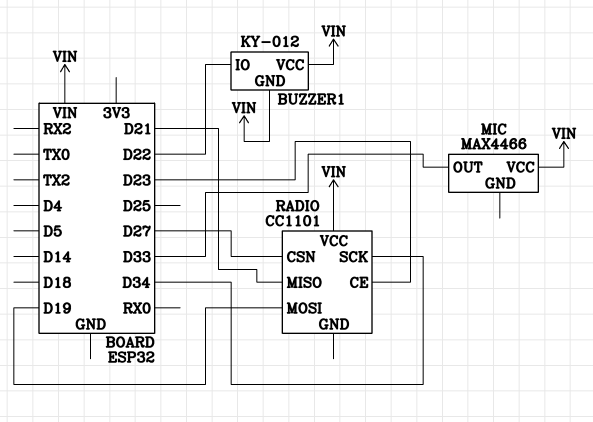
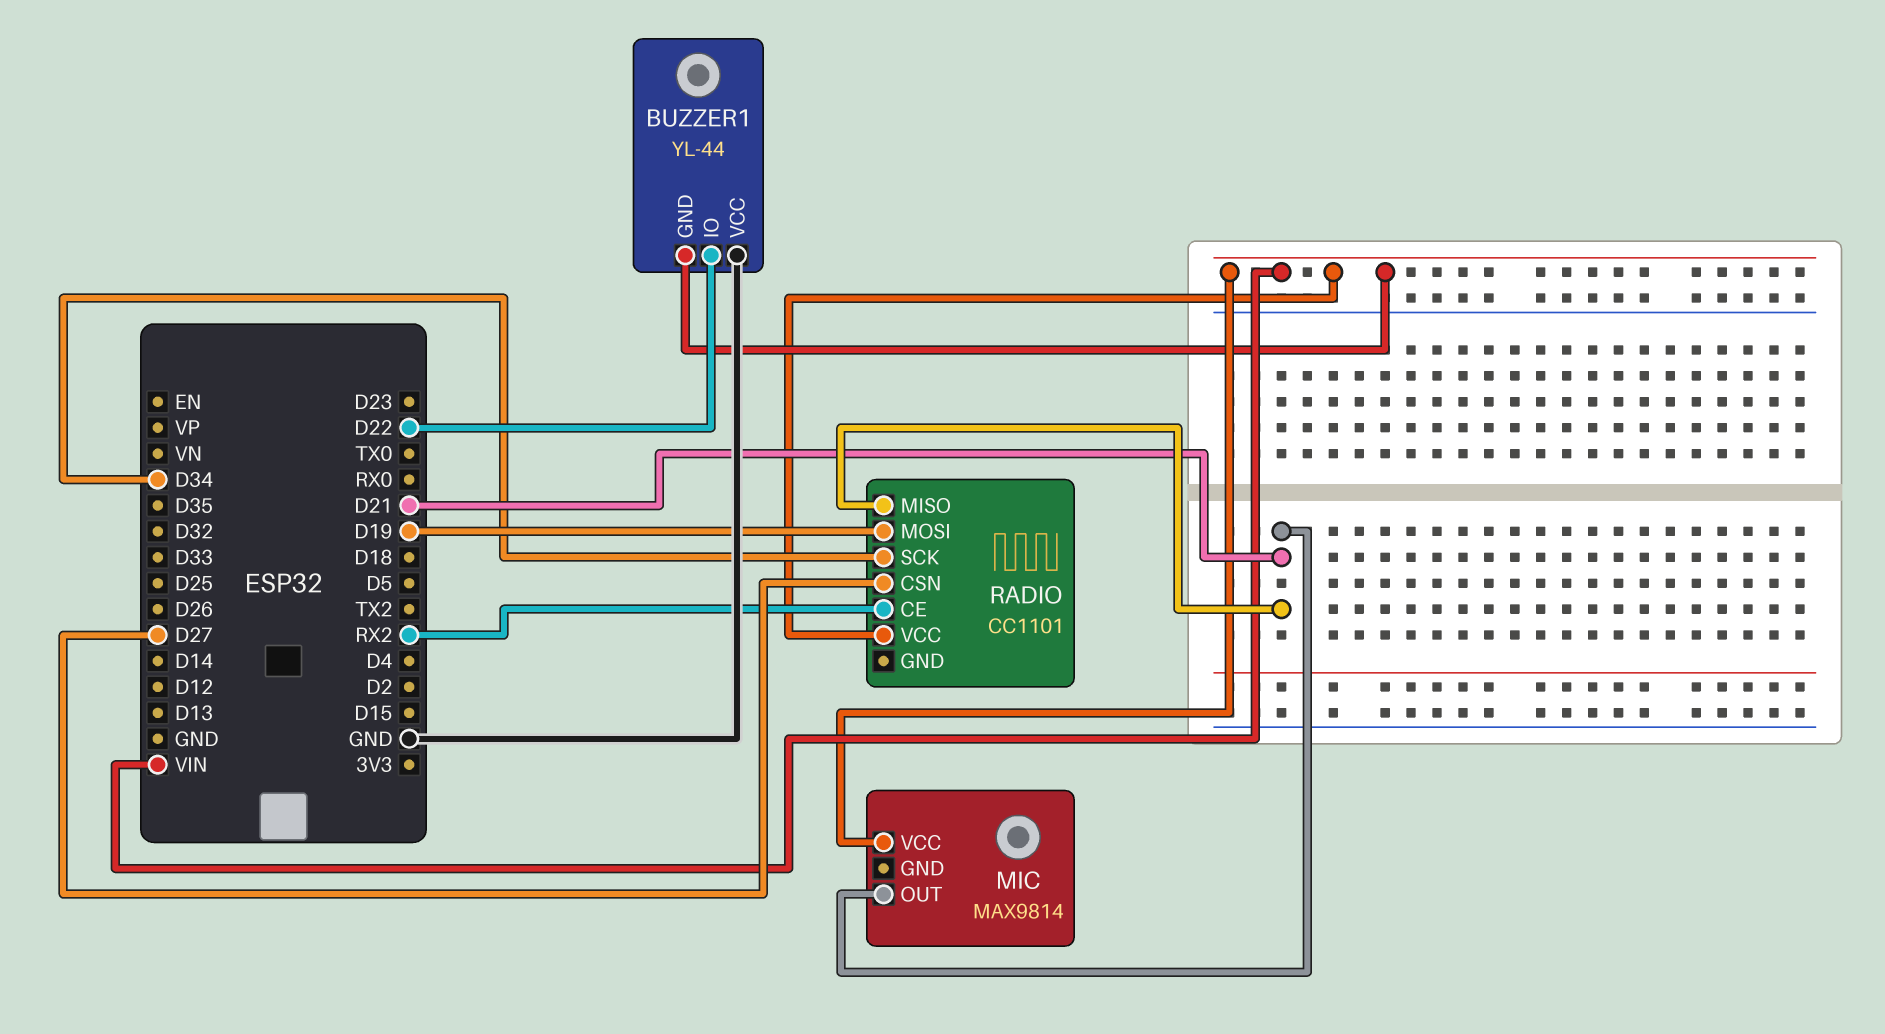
BUZZER1: KY-012 -> YL-44
BUZZER1 pin VCC: VIN -> GND
MIC: MAX4466 -> MAX9814
MIC pin OUT: D33 -> D21
RADIO pin CE: D23 -> RX2

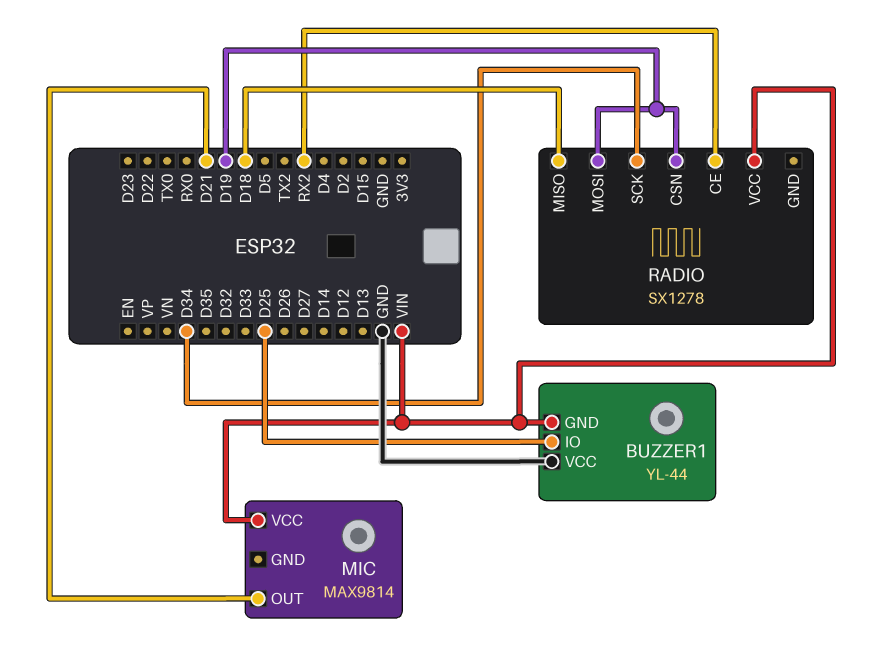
BUZZER1 pin IO: D22 -> D25
RADIO: CC1101 -> SX1278
RADIO pin CSN: D27 -> D19
RADIO pin MISO: D21 -> D18

